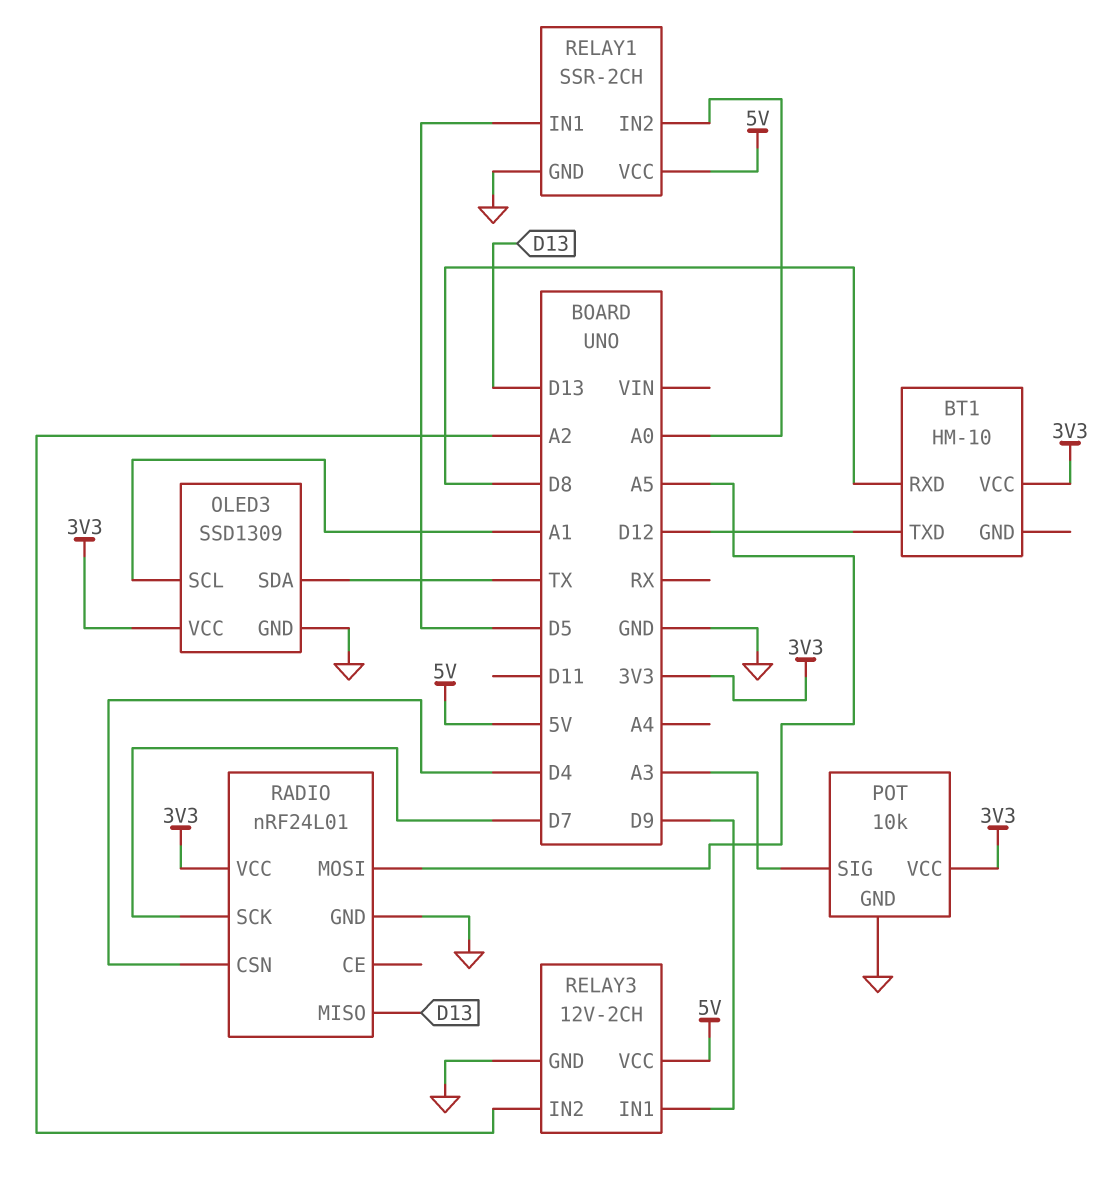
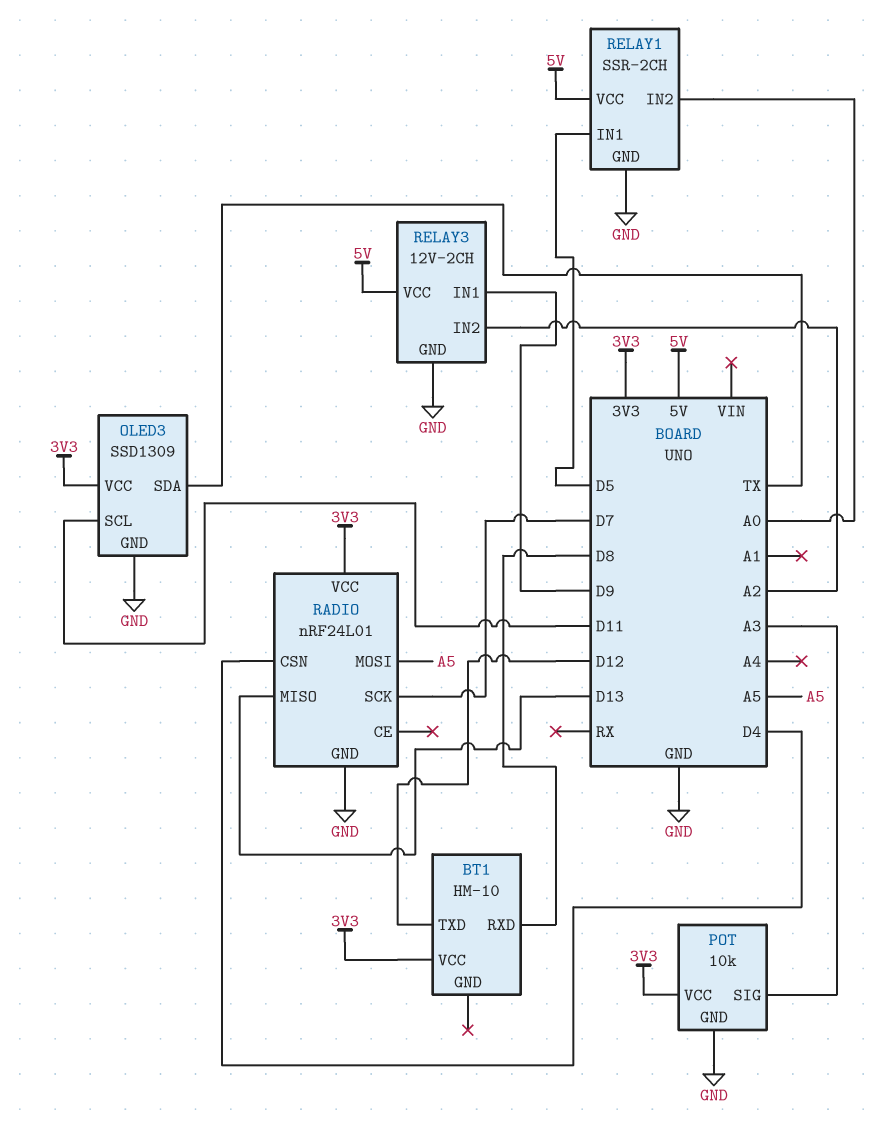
OLED3 pin SCL: A1 -> D11

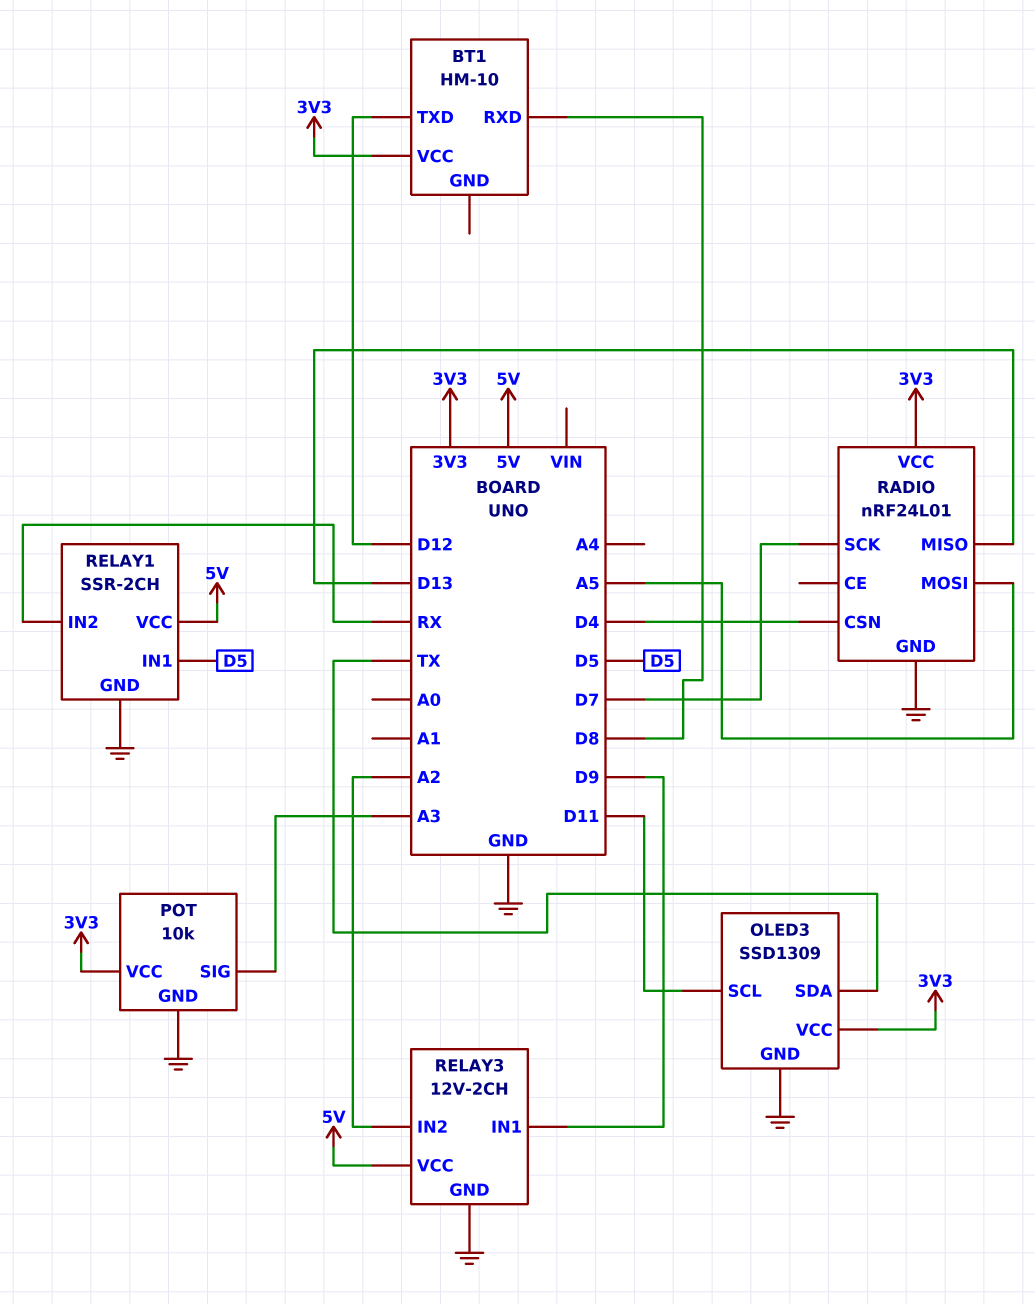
RELAY1 pin IN2: A0 -> RX

